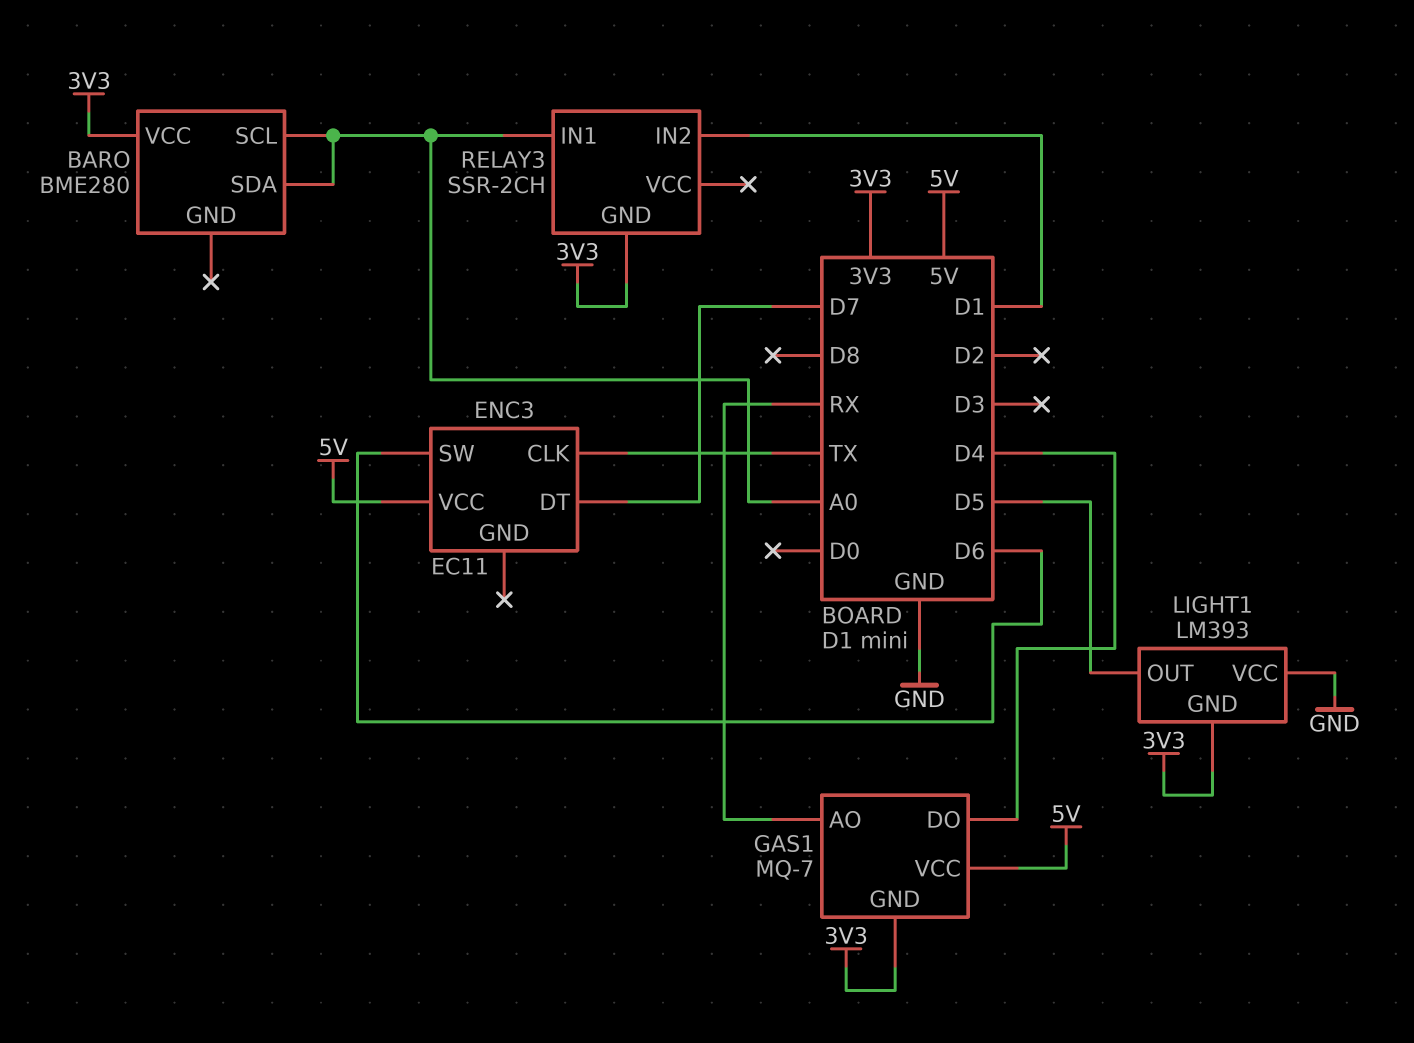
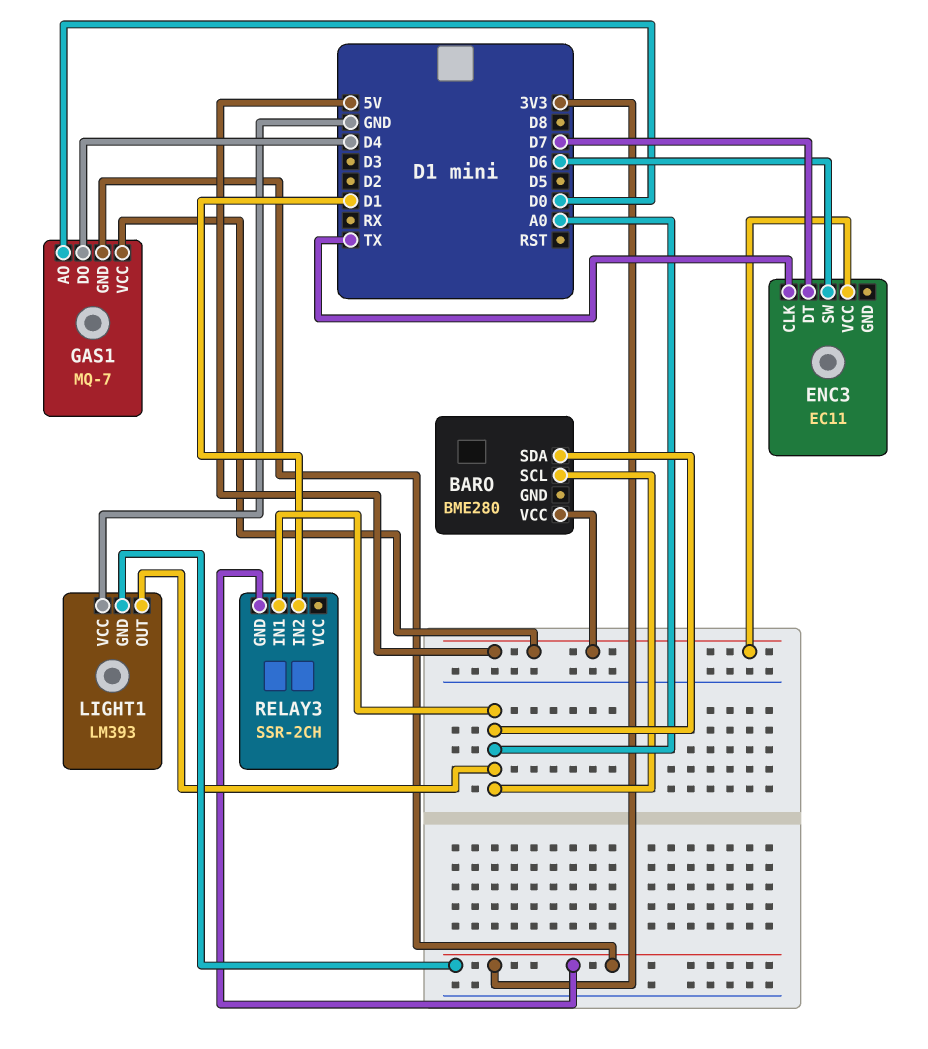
BARO pin VCC: 3V3 -> 5V
GAS1 pin AO: RX -> D0
LIGHT1 pin OUT: D5 -> A0

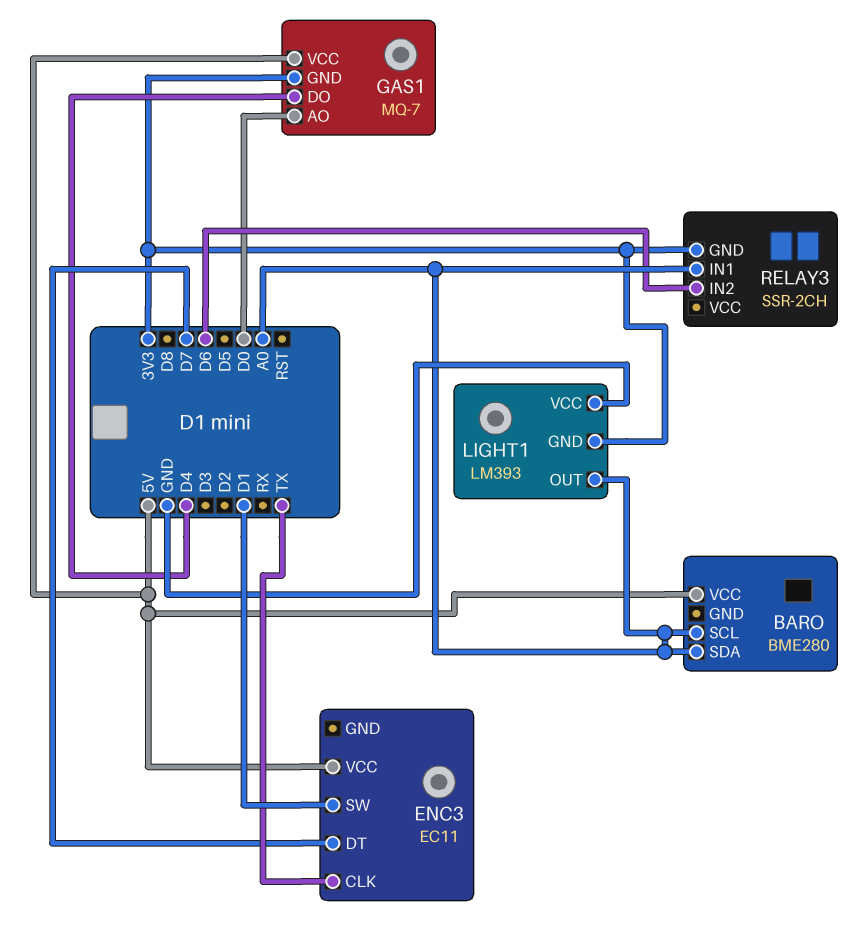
ENC3 pin SW: D6 -> D1
RELAY3 pin IN2: D1 -> D6

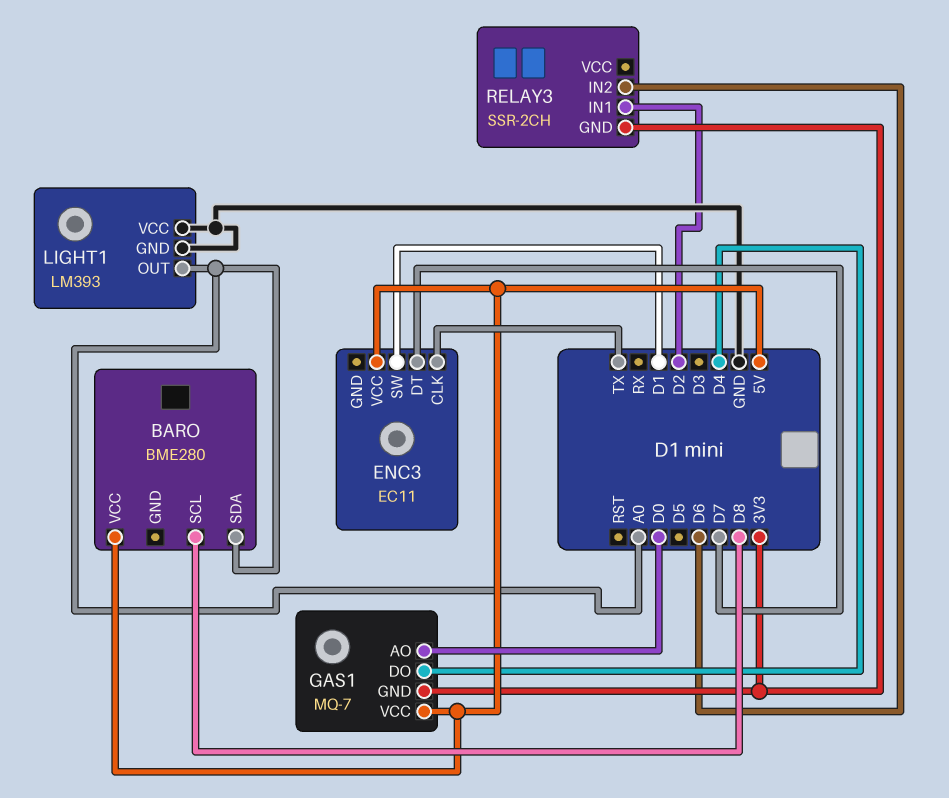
BARO pin SCL: A0 -> D8
LIGHT1 pin GND: 3V3 -> GND
RELAY3 pin IN1: A0 -> D2

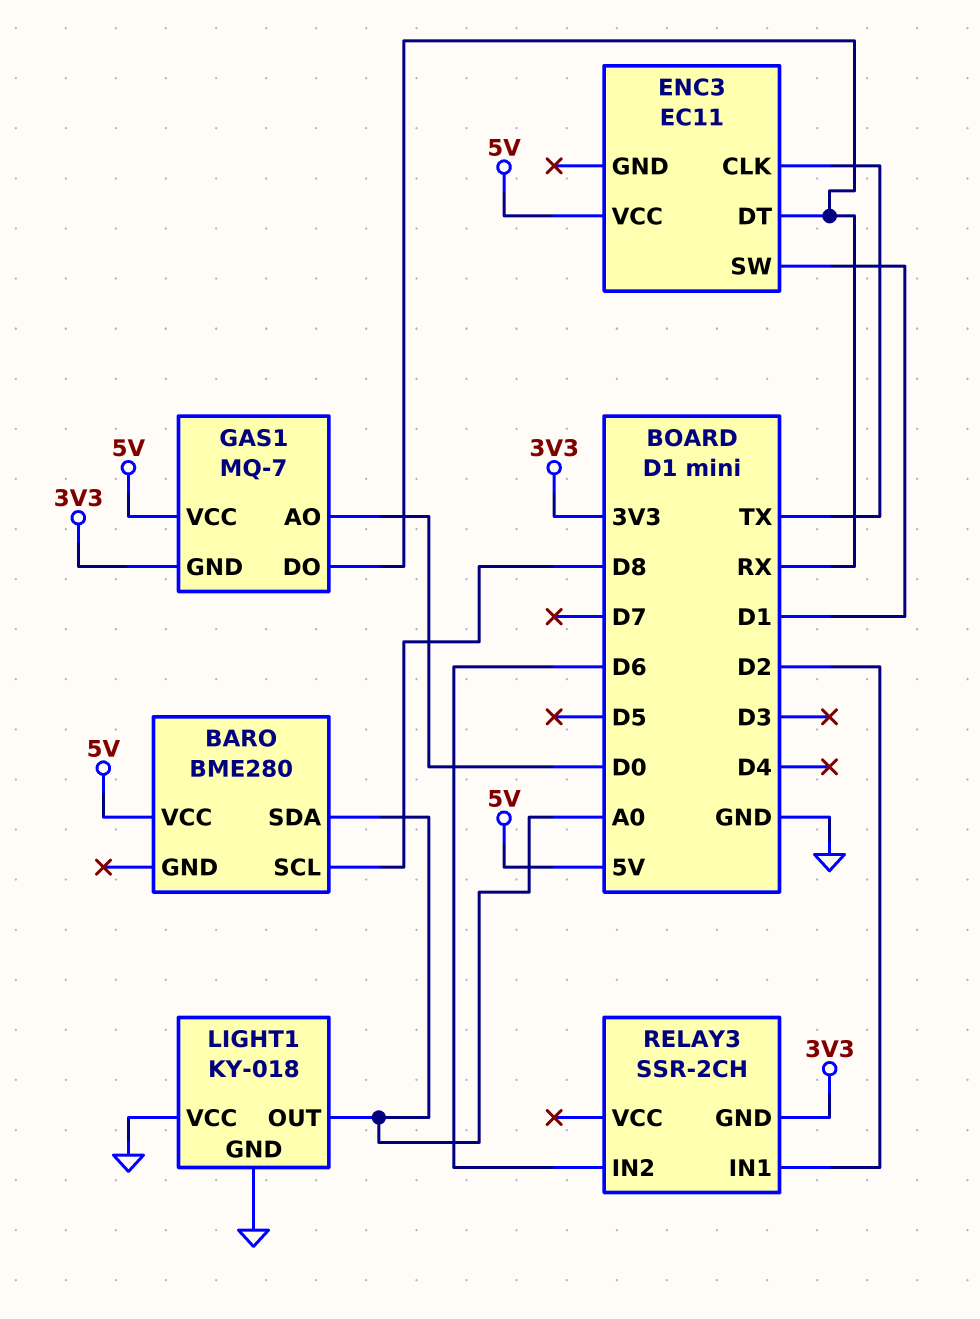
ENC3 pin DT: D7 -> RX
GAS1 pin DO: D4 -> RX
LIGHT1: LM393 -> KY-018

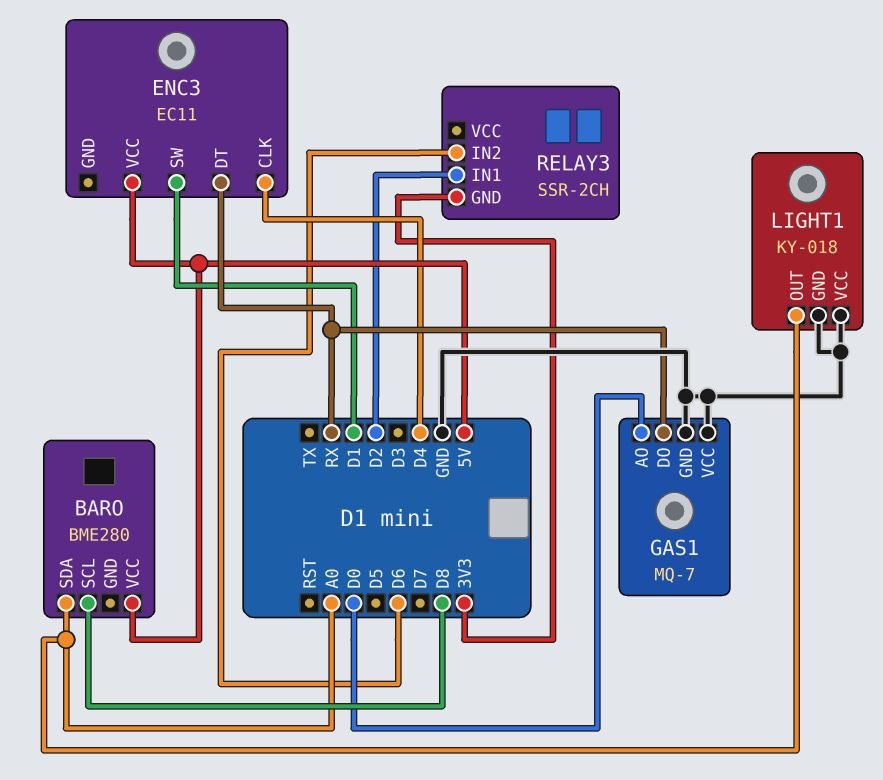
ENC3 pin CLK: TX -> D4
GAS1 pin GND: 3V3 -> GND
GAS1 pin VCC: 5V -> GND

